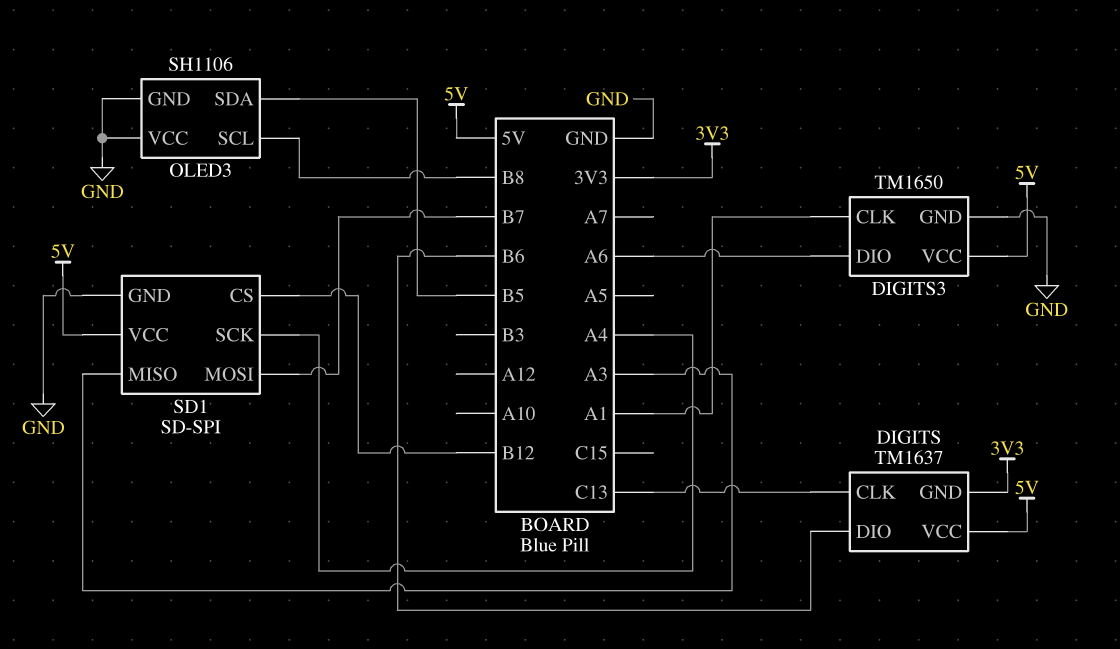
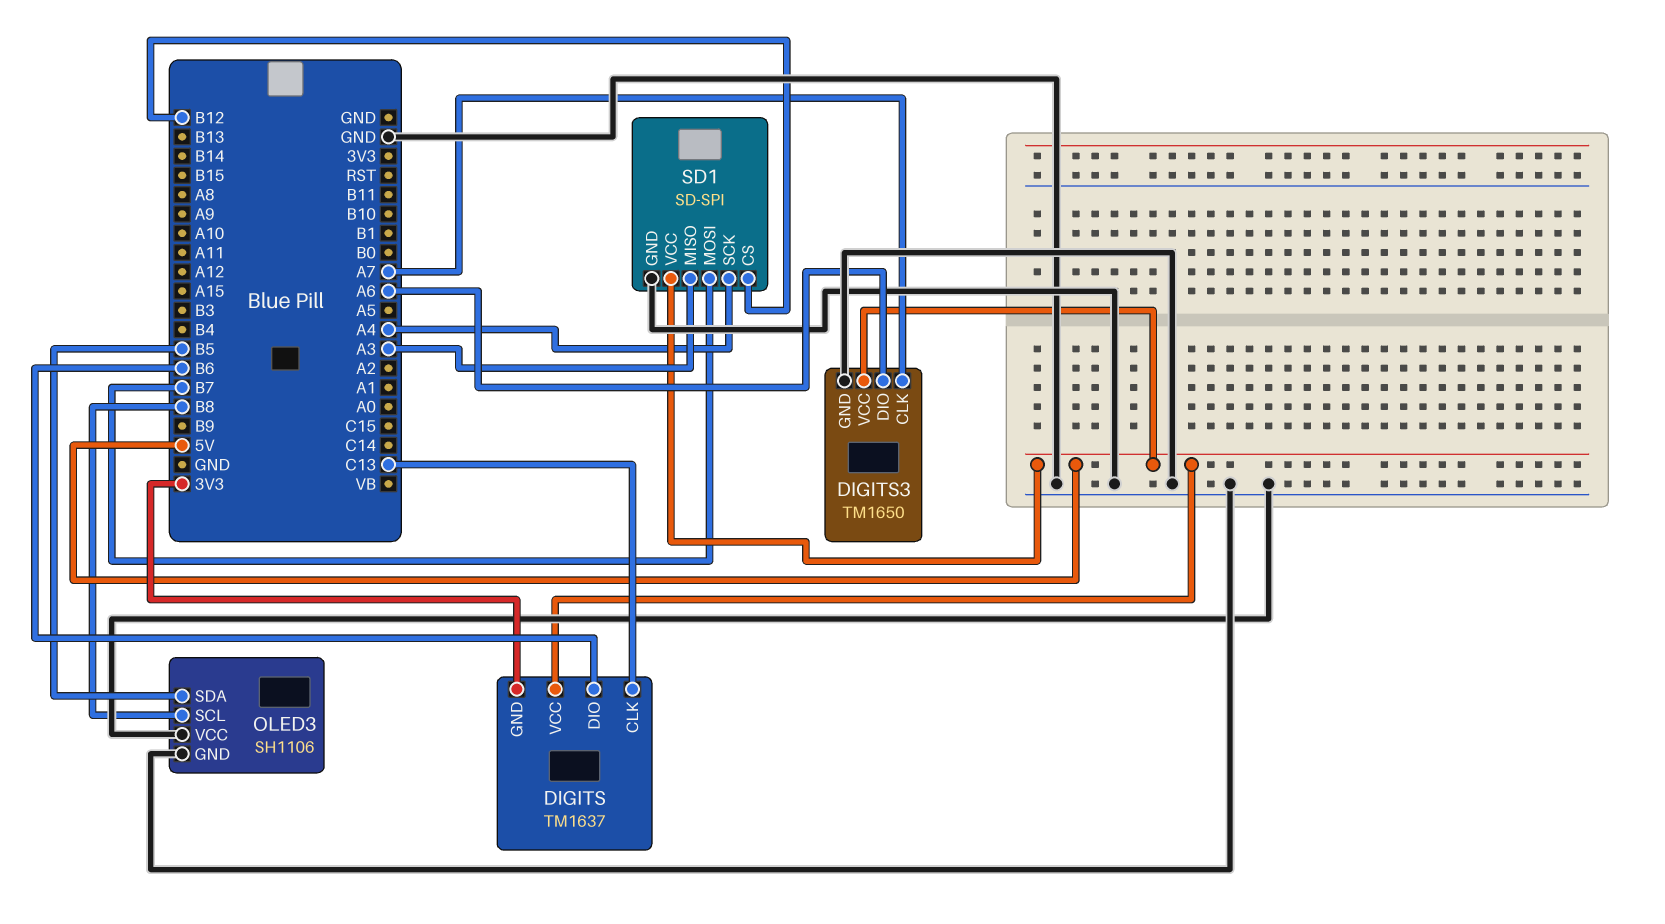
DIGITS3 pin CLK: A1 -> A7

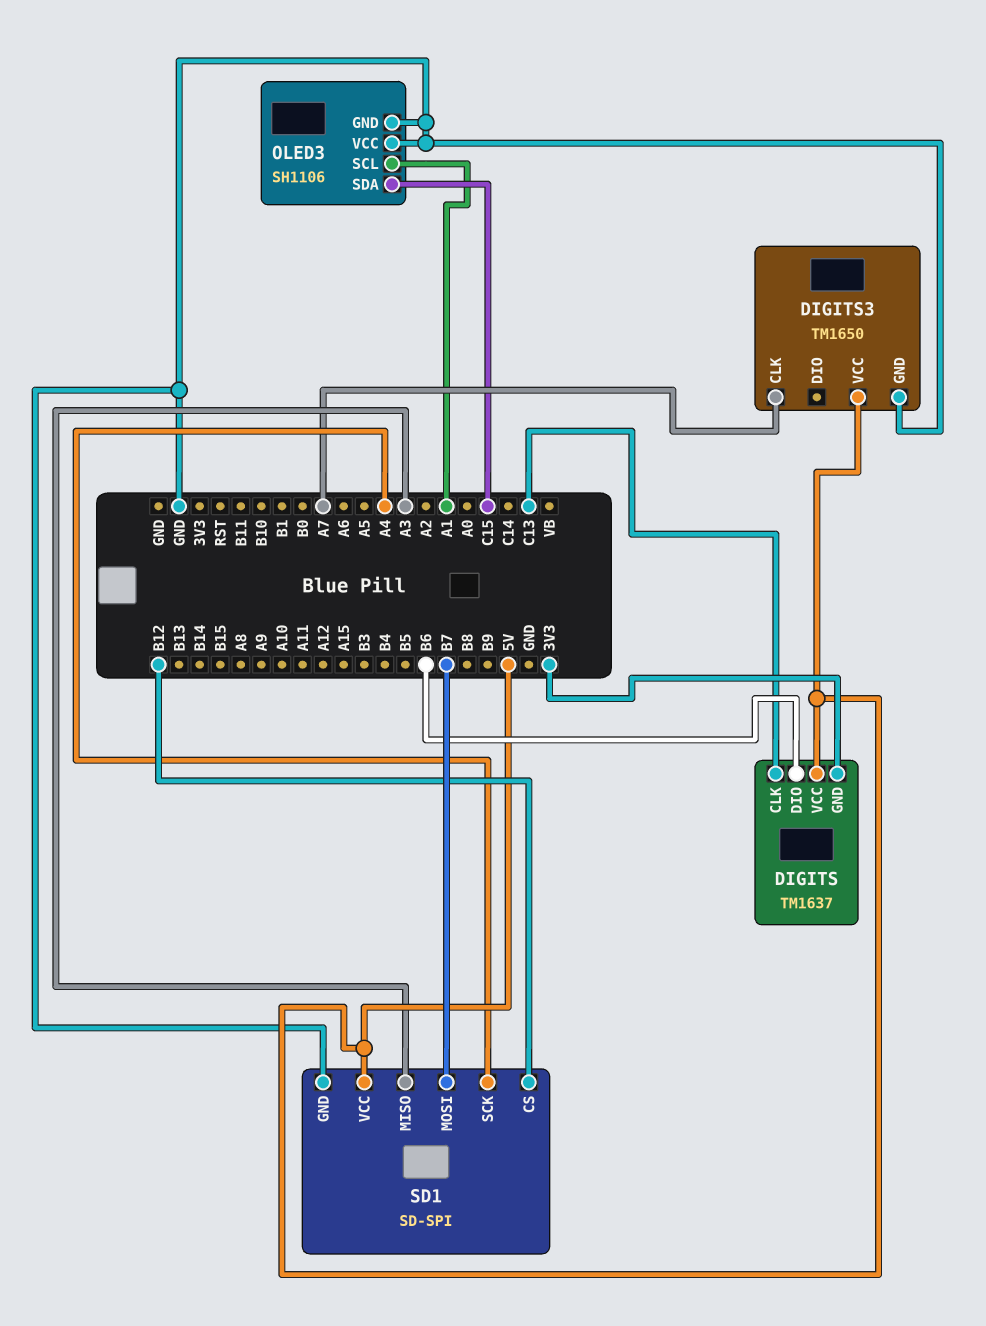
DIGITS3 pin DIO: A6 -> none
OLED3 pin SCL: B8 -> A1
OLED3 pin SDA: B5 -> C15

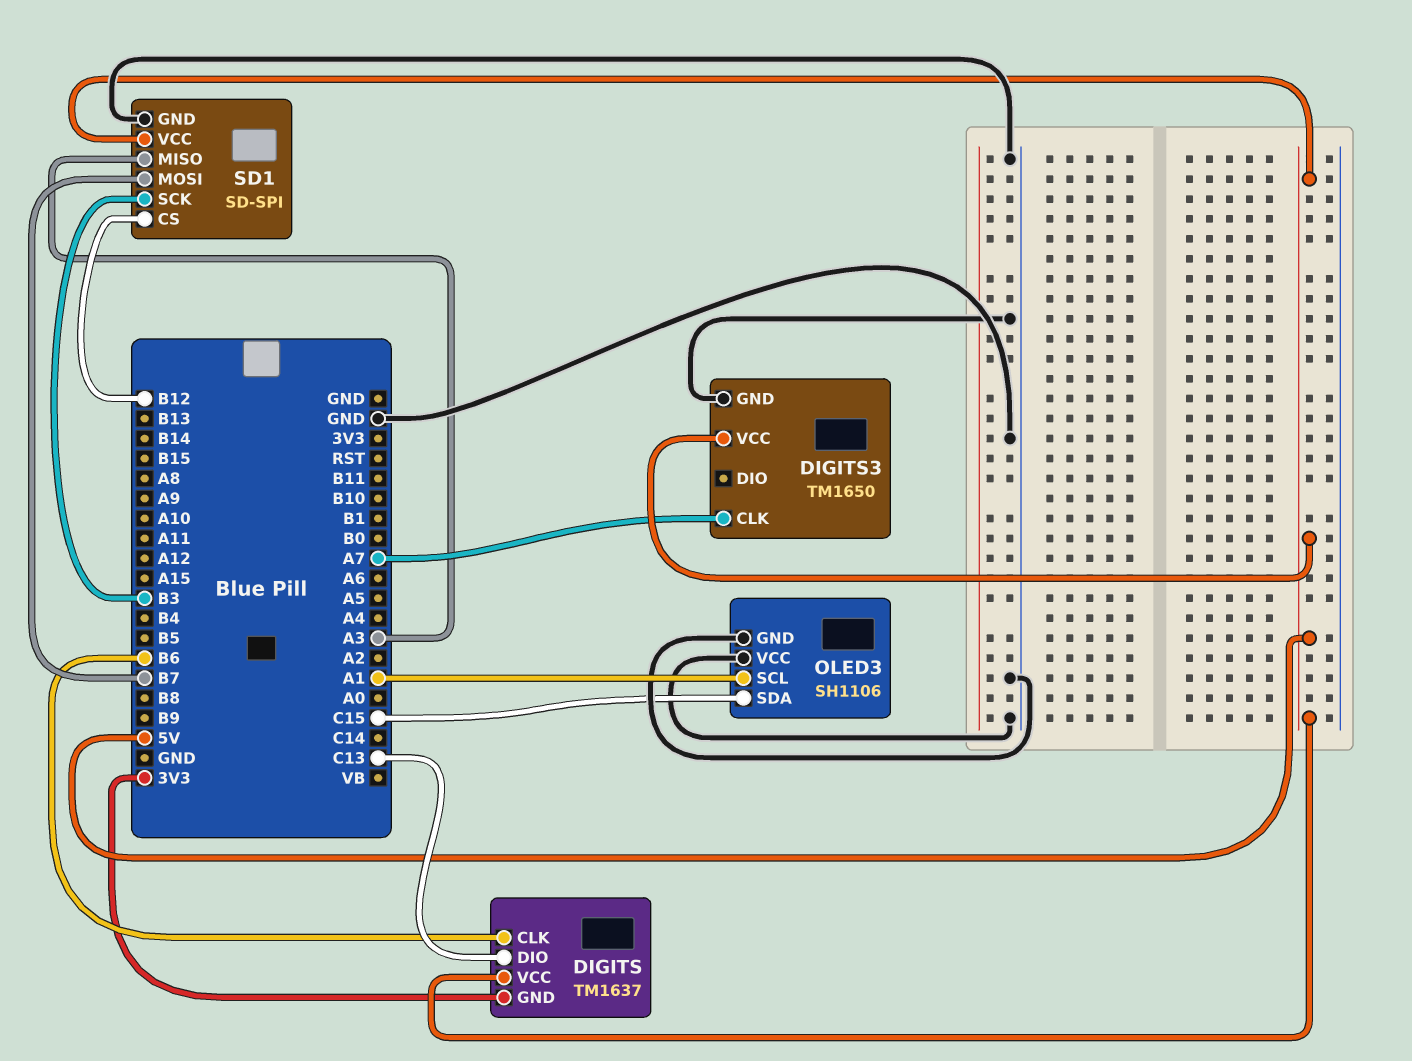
DIGITS pin CLK: C13 -> B6
DIGITS pin DIO: B6 -> C13
SD1 pin SCK: A4 -> B3

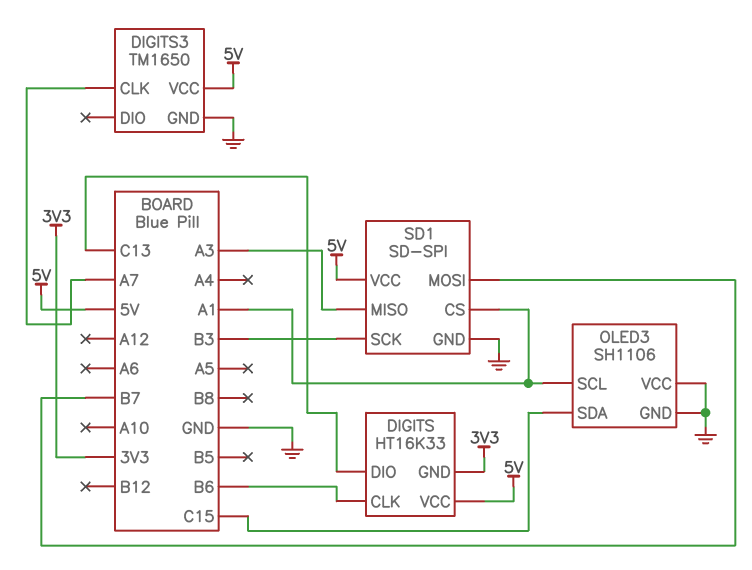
DIGITS: TM1637 -> HT16K33
SD1 pin CS: B12 -> A1

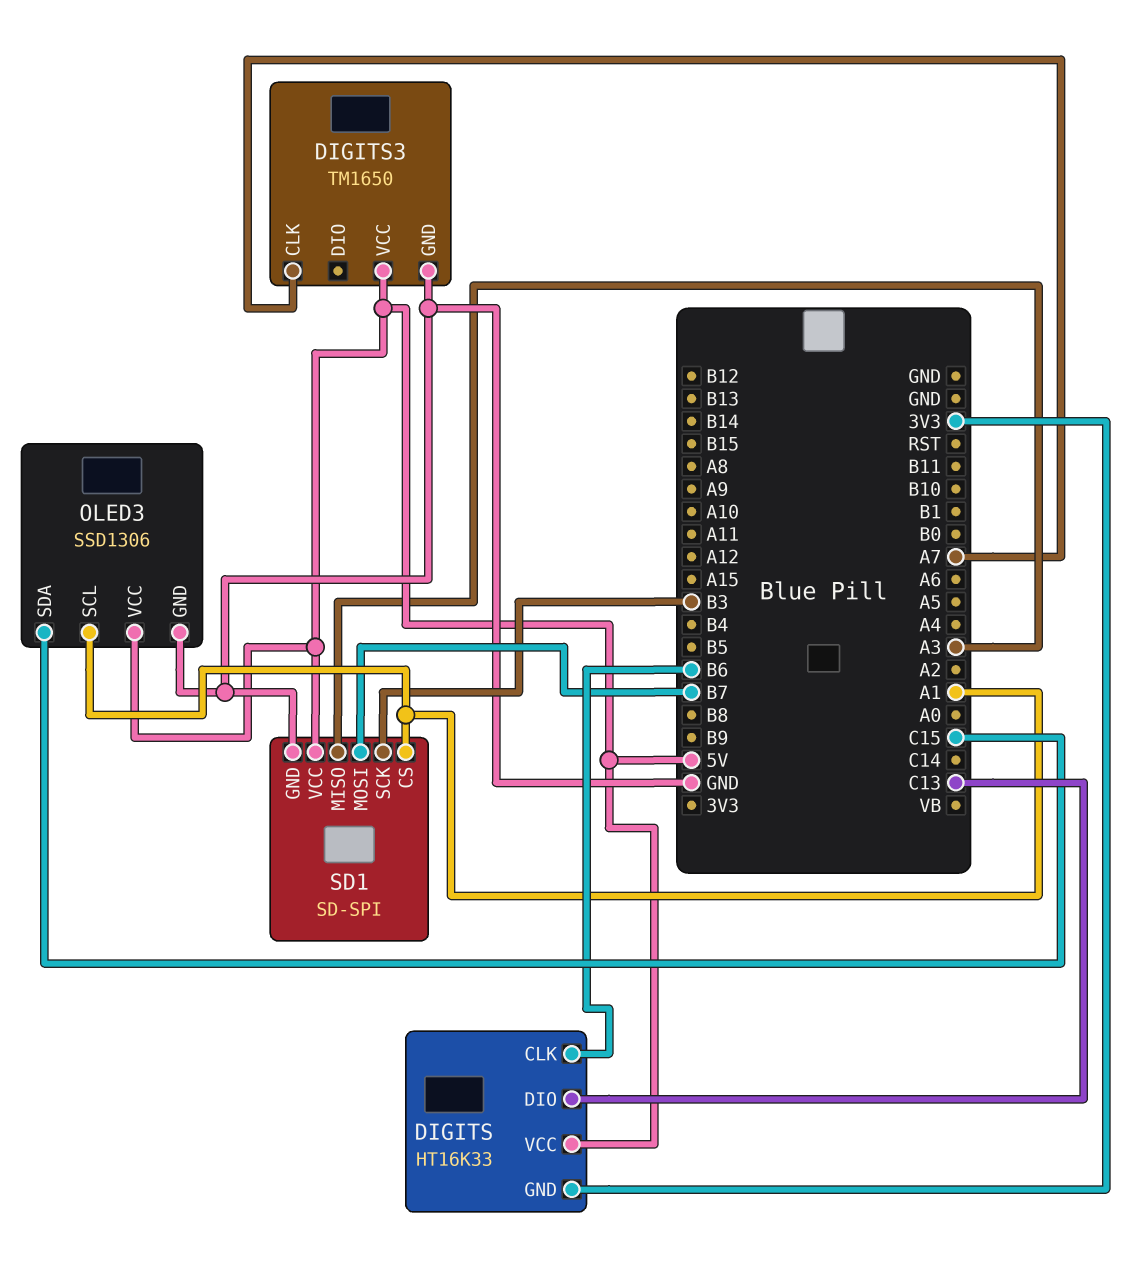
OLED3: SH1106 -> SSD1306
OLED3 pin VCC: GND -> 5V

